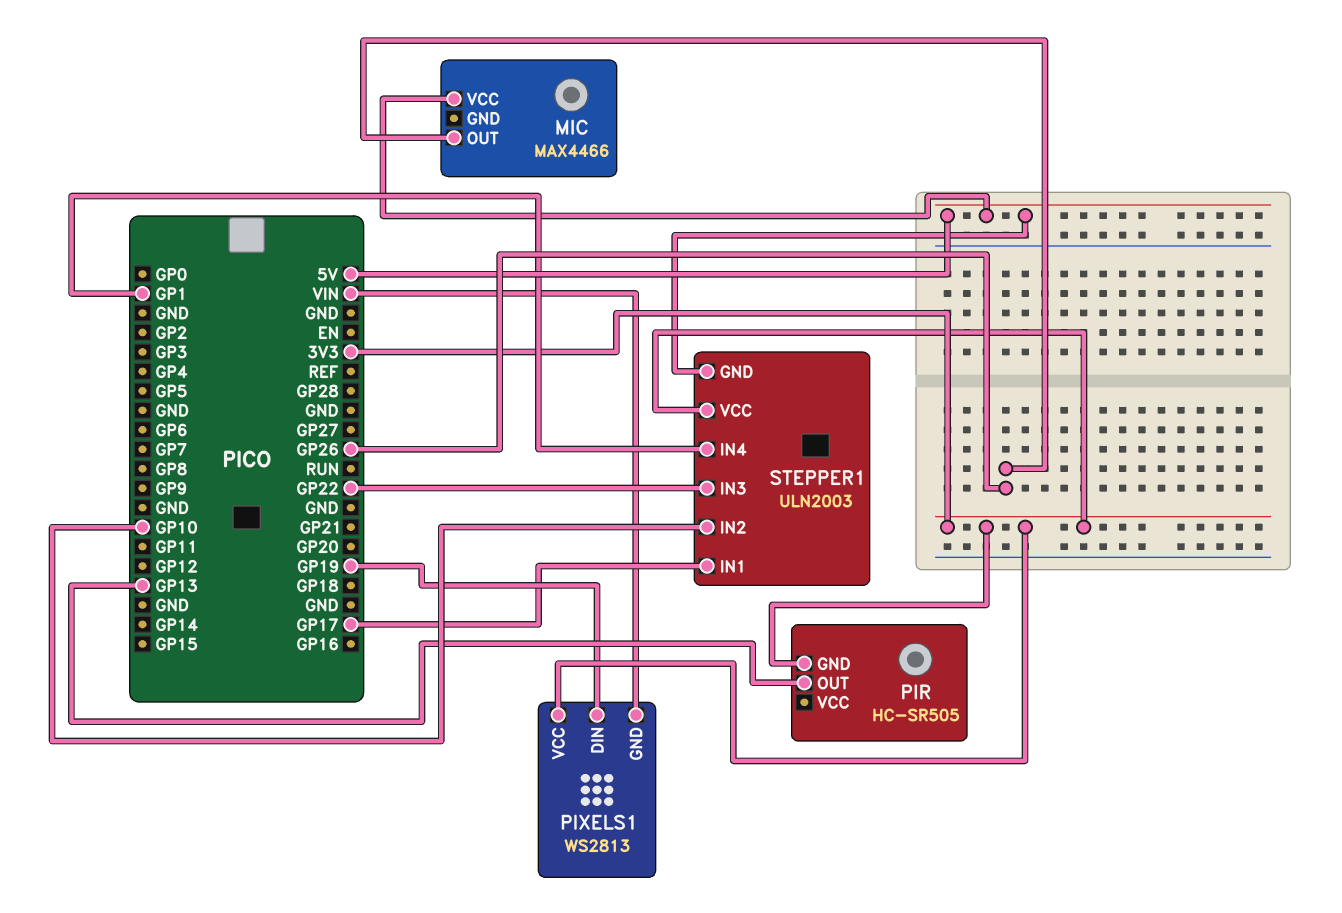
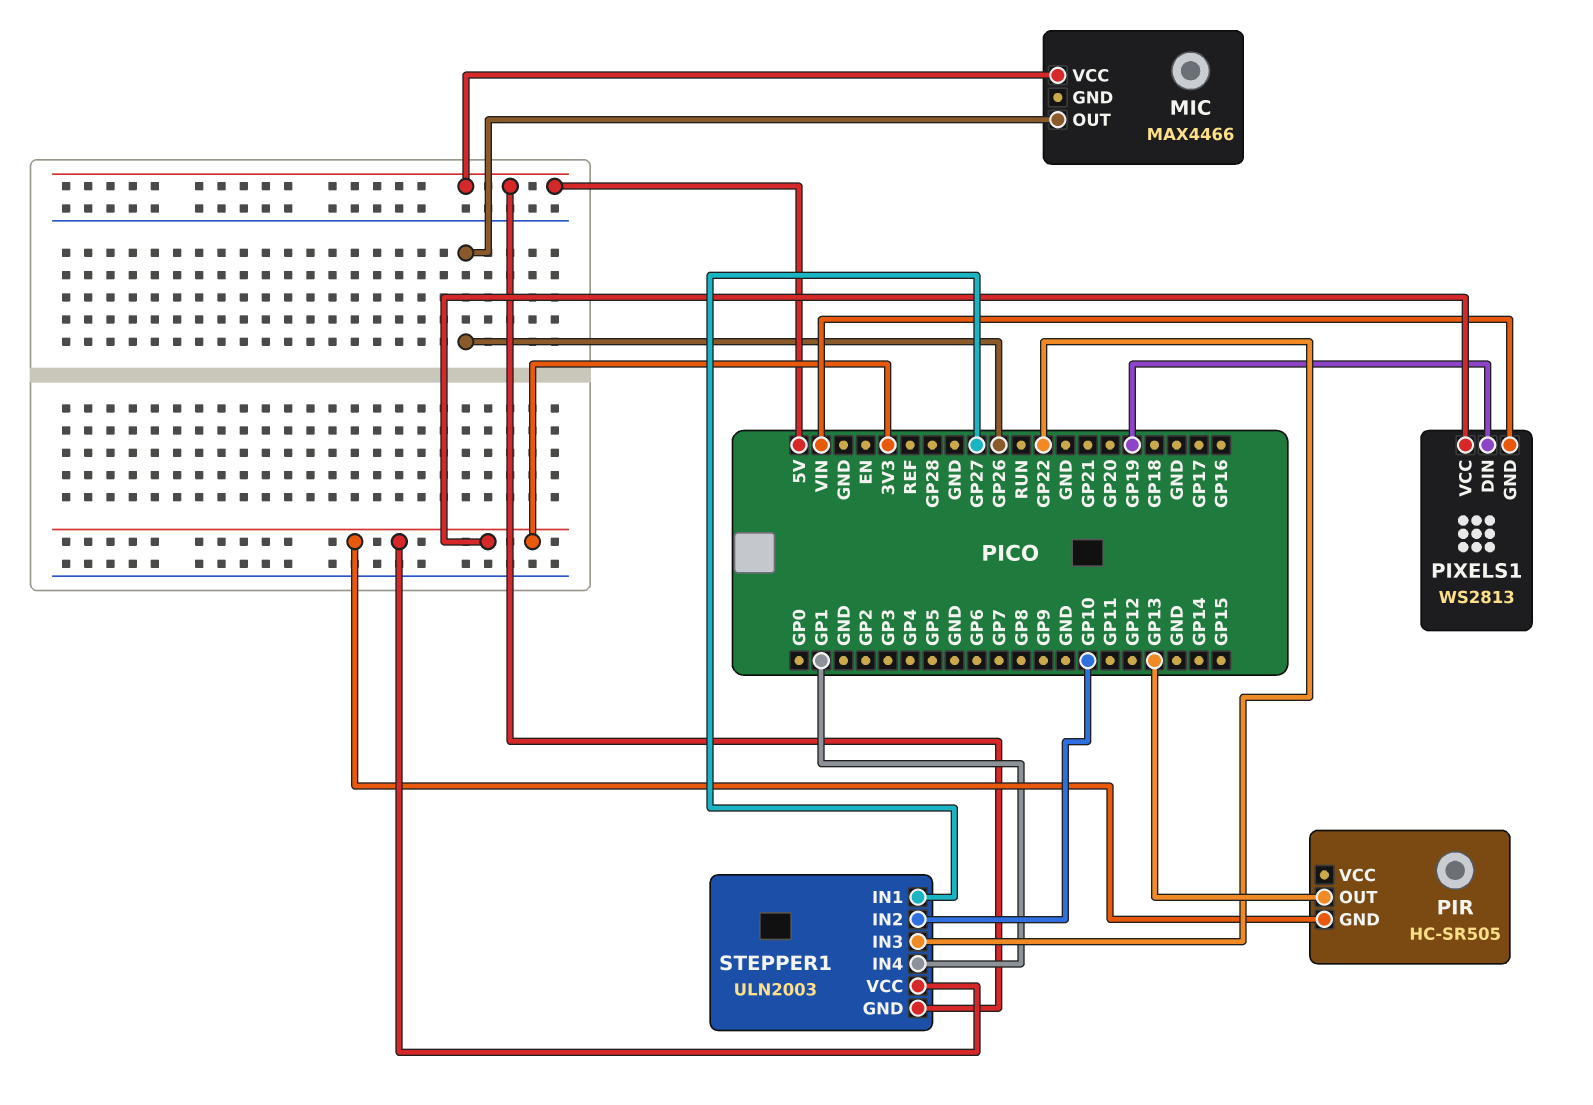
STEPPER1 pin IN1: GP17 -> GP27

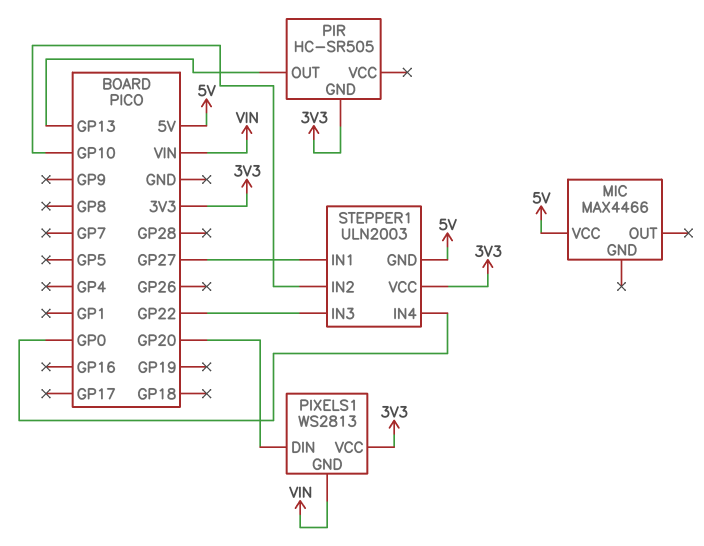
MIC pin OUT: GP26 -> none
PIXELS1 pin DIN: GP19 -> GP20
STEPPER1 pin IN4: GP1 -> GP0

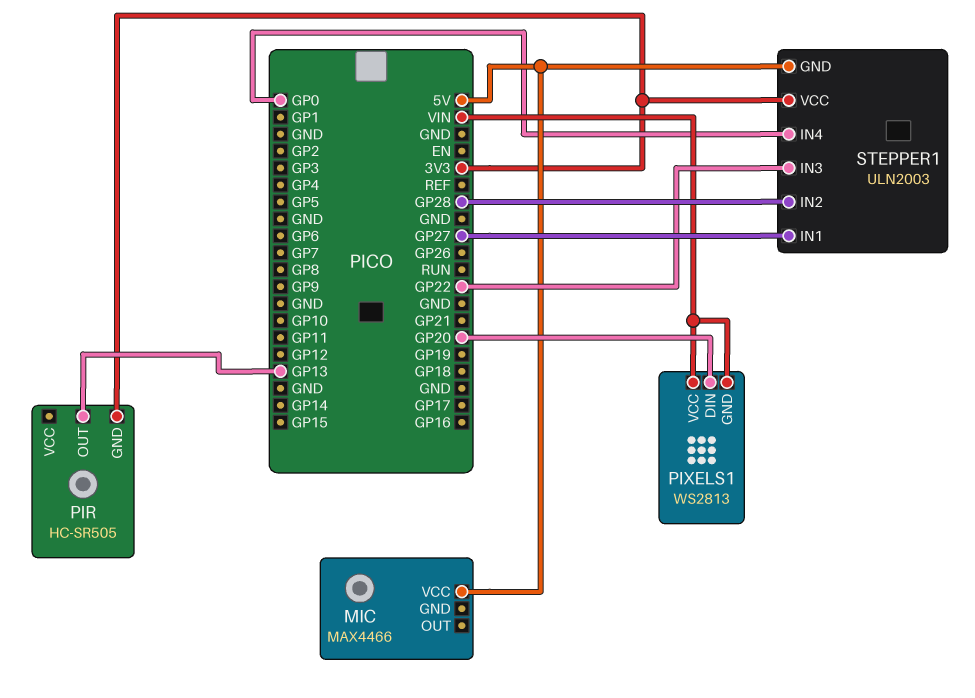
PIXELS1 pin VCC: 3V3 -> VIN
STEPPER1 pin IN2: GP10 -> GP28

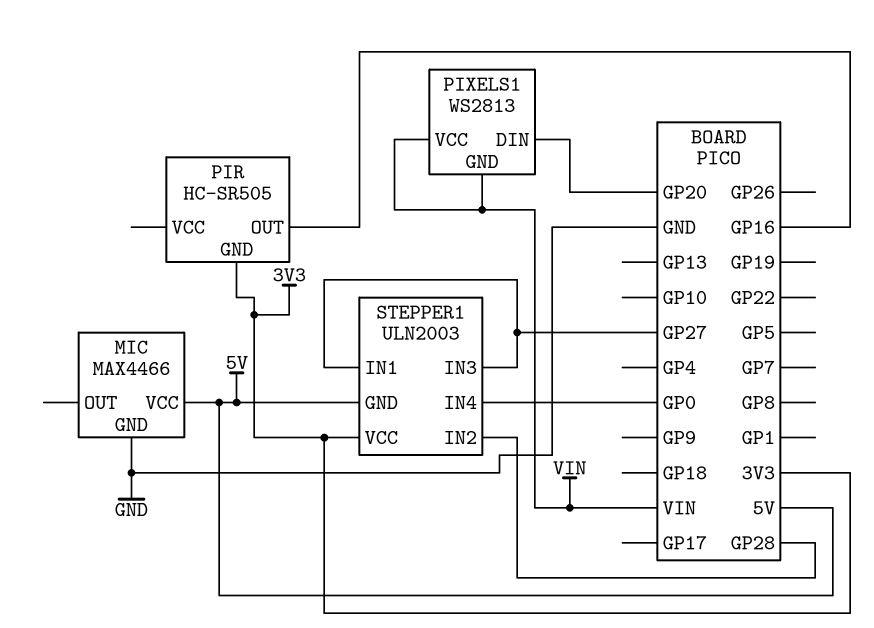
MIC pin GND: none -> GND
PIR pin OUT: GP13 -> GP16
STEPPER1 pin IN3: GP22 -> GP27

